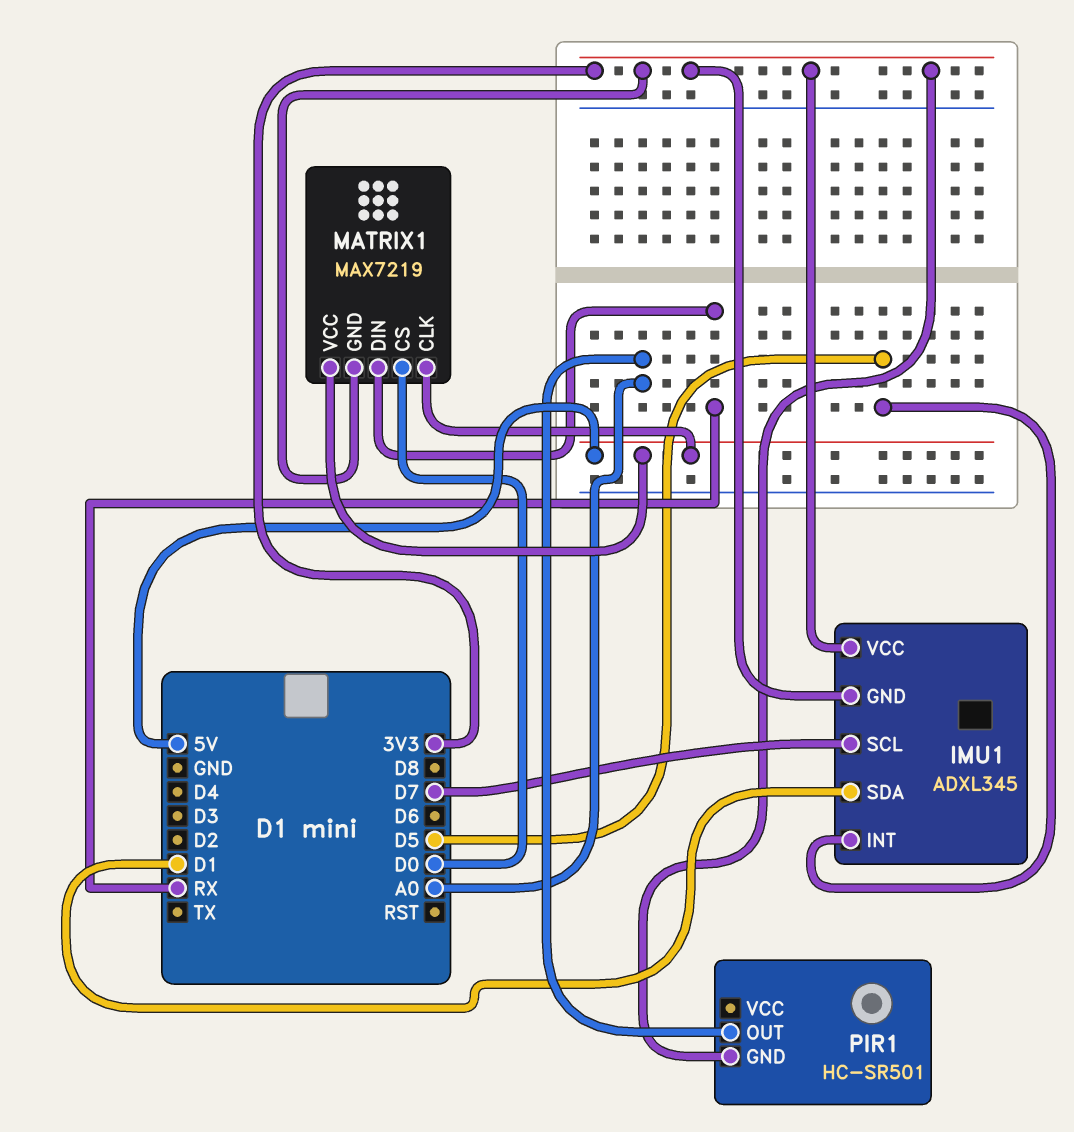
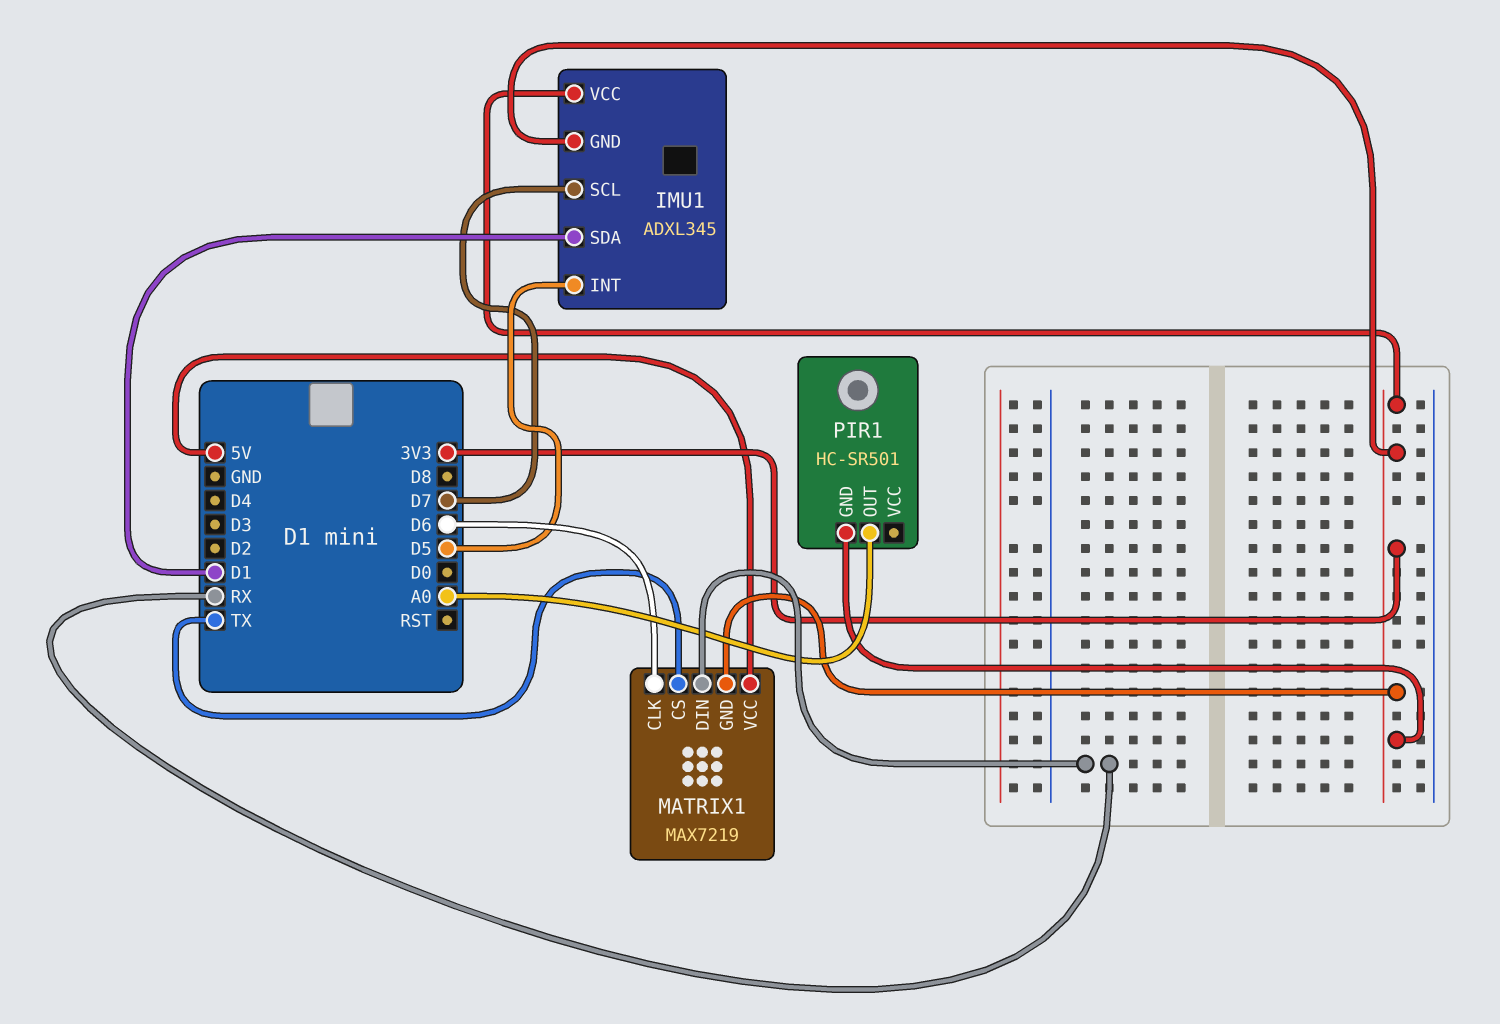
MATRIX1 pin CLK: 5V -> D6
MATRIX1 pin CS: D0 -> TX

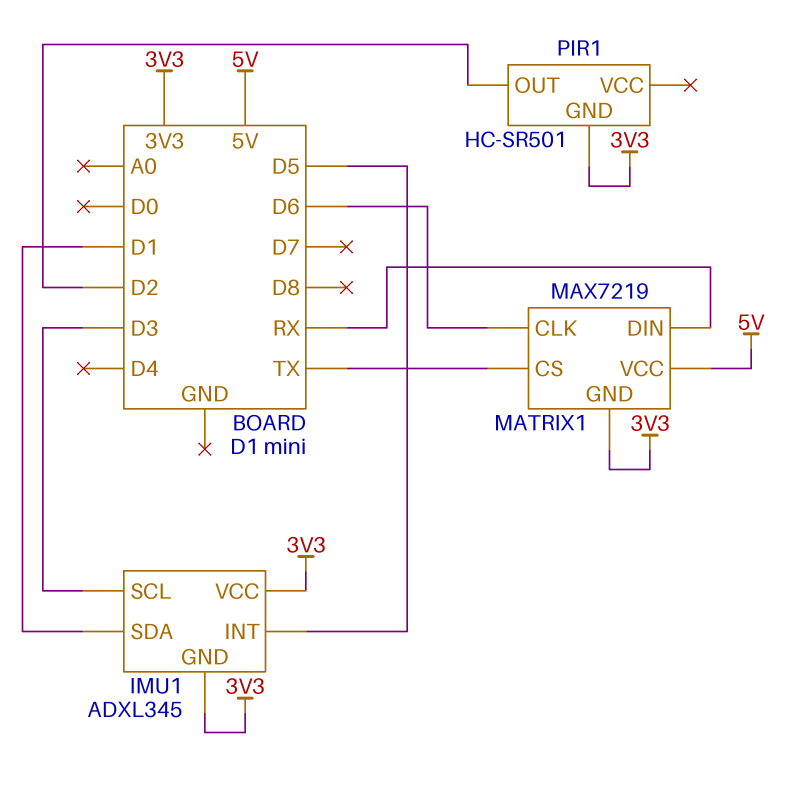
IMU1 pin SCL: D7 -> D3
PIR1 pin OUT: A0 -> D2

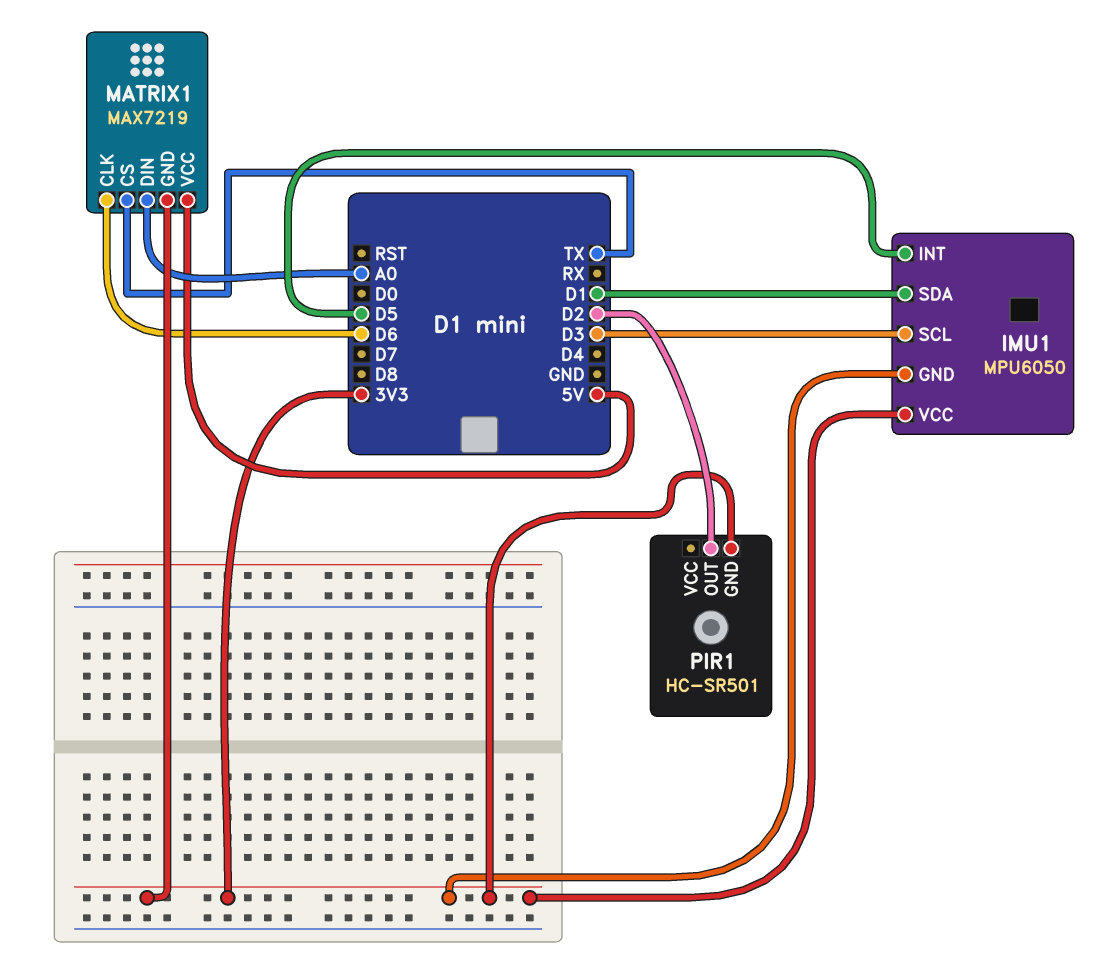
IMU1: ADXL345 -> MPU6050
MATRIX1 pin DIN: RX -> A0

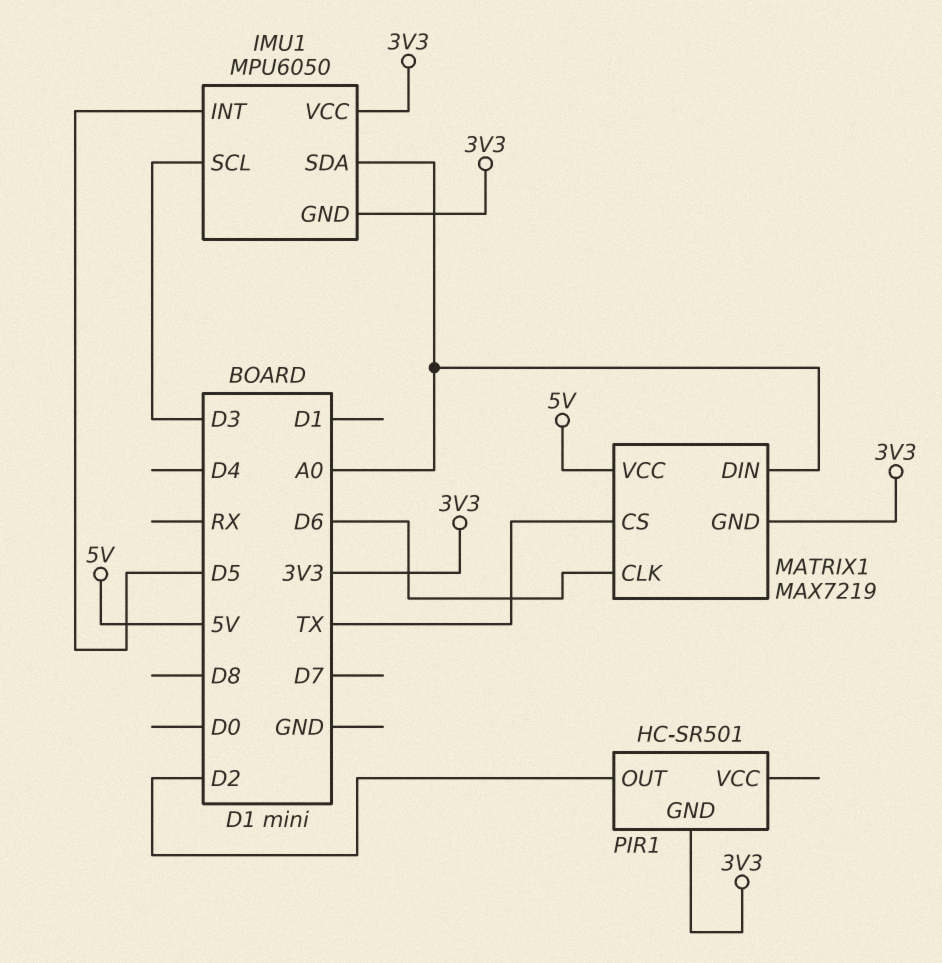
IMU1 pin SDA: D1 -> A0

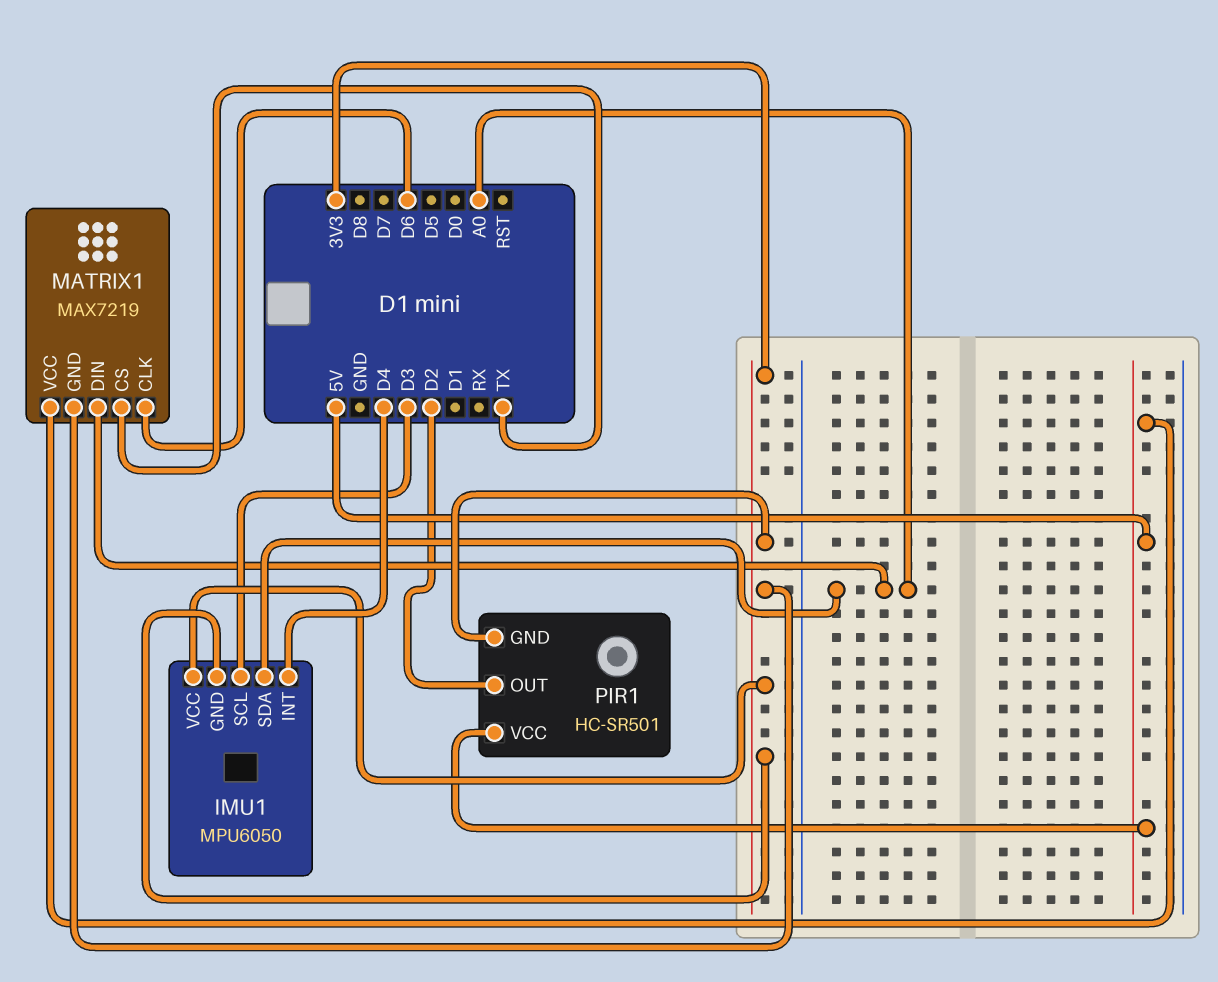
IMU1 pin INT: D5 -> D4
PIR1 pin VCC: none -> 5V

